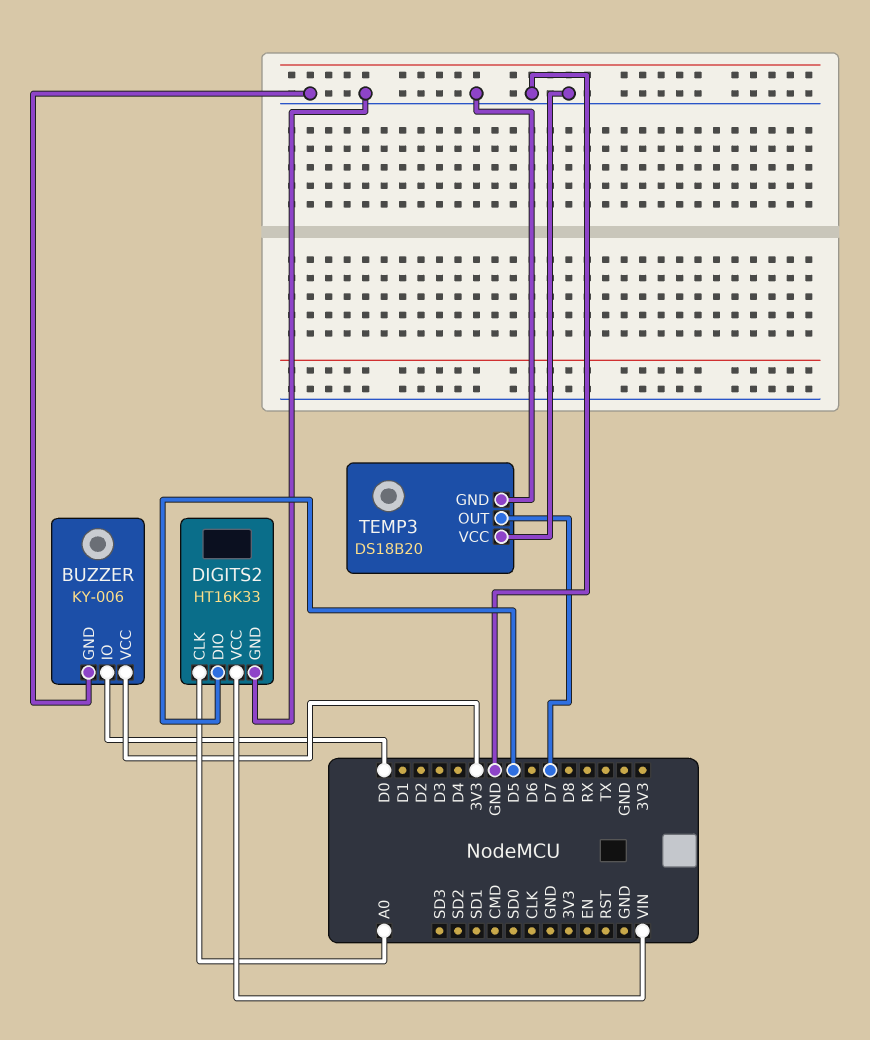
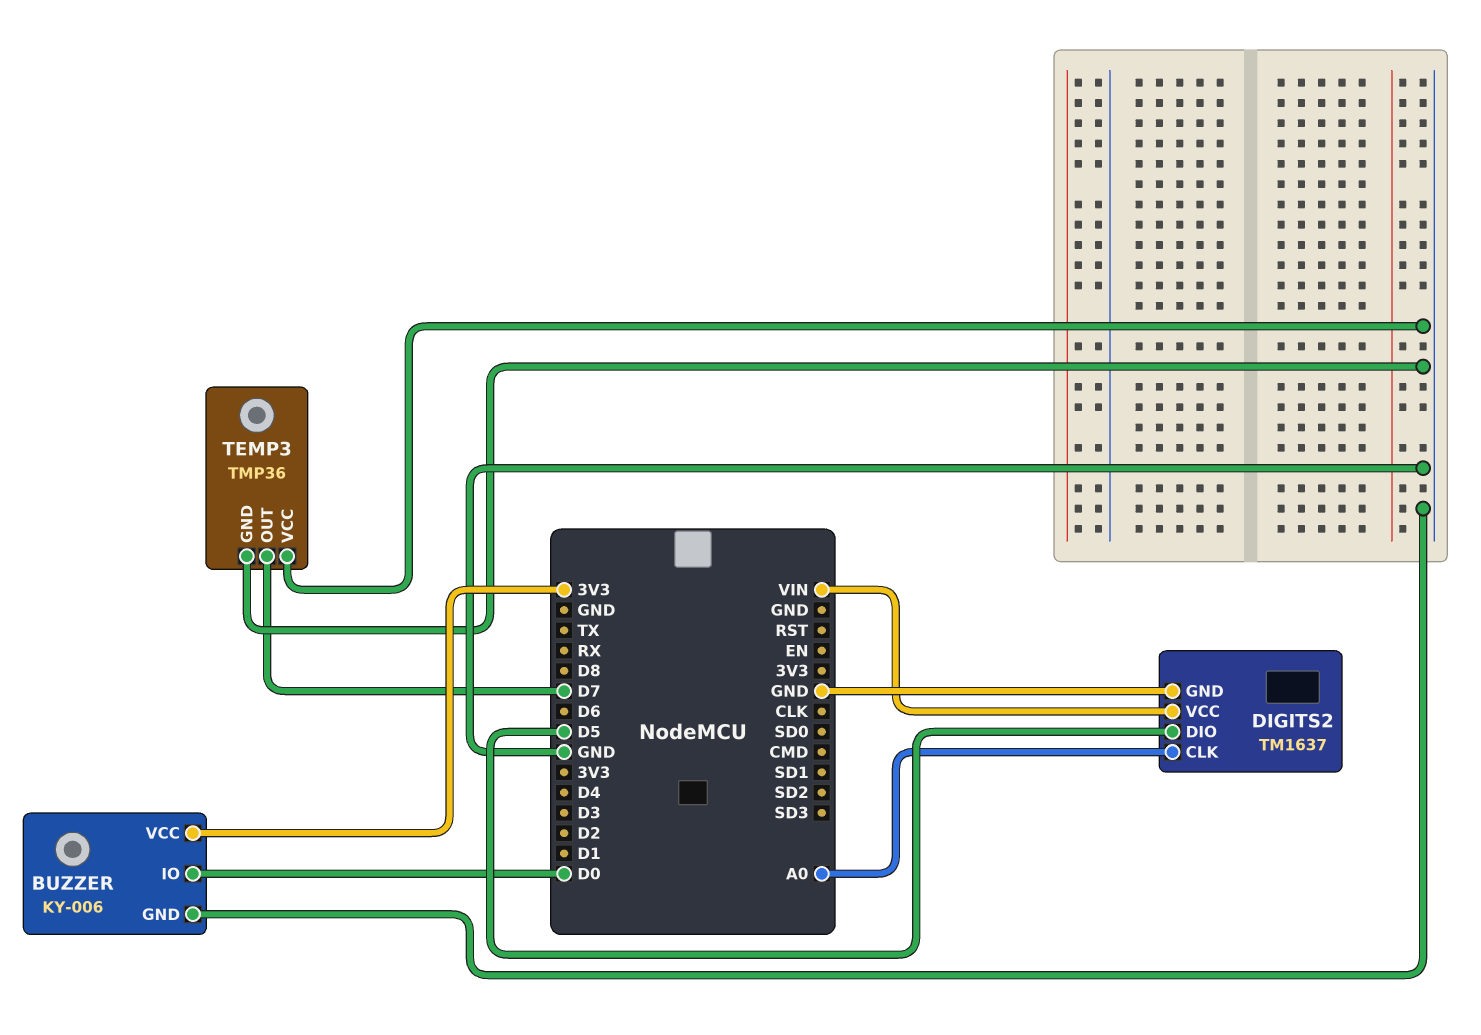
DIGITS2: HT16K33 -> TM1637
TEMP3: DS18B20 -> TMP36

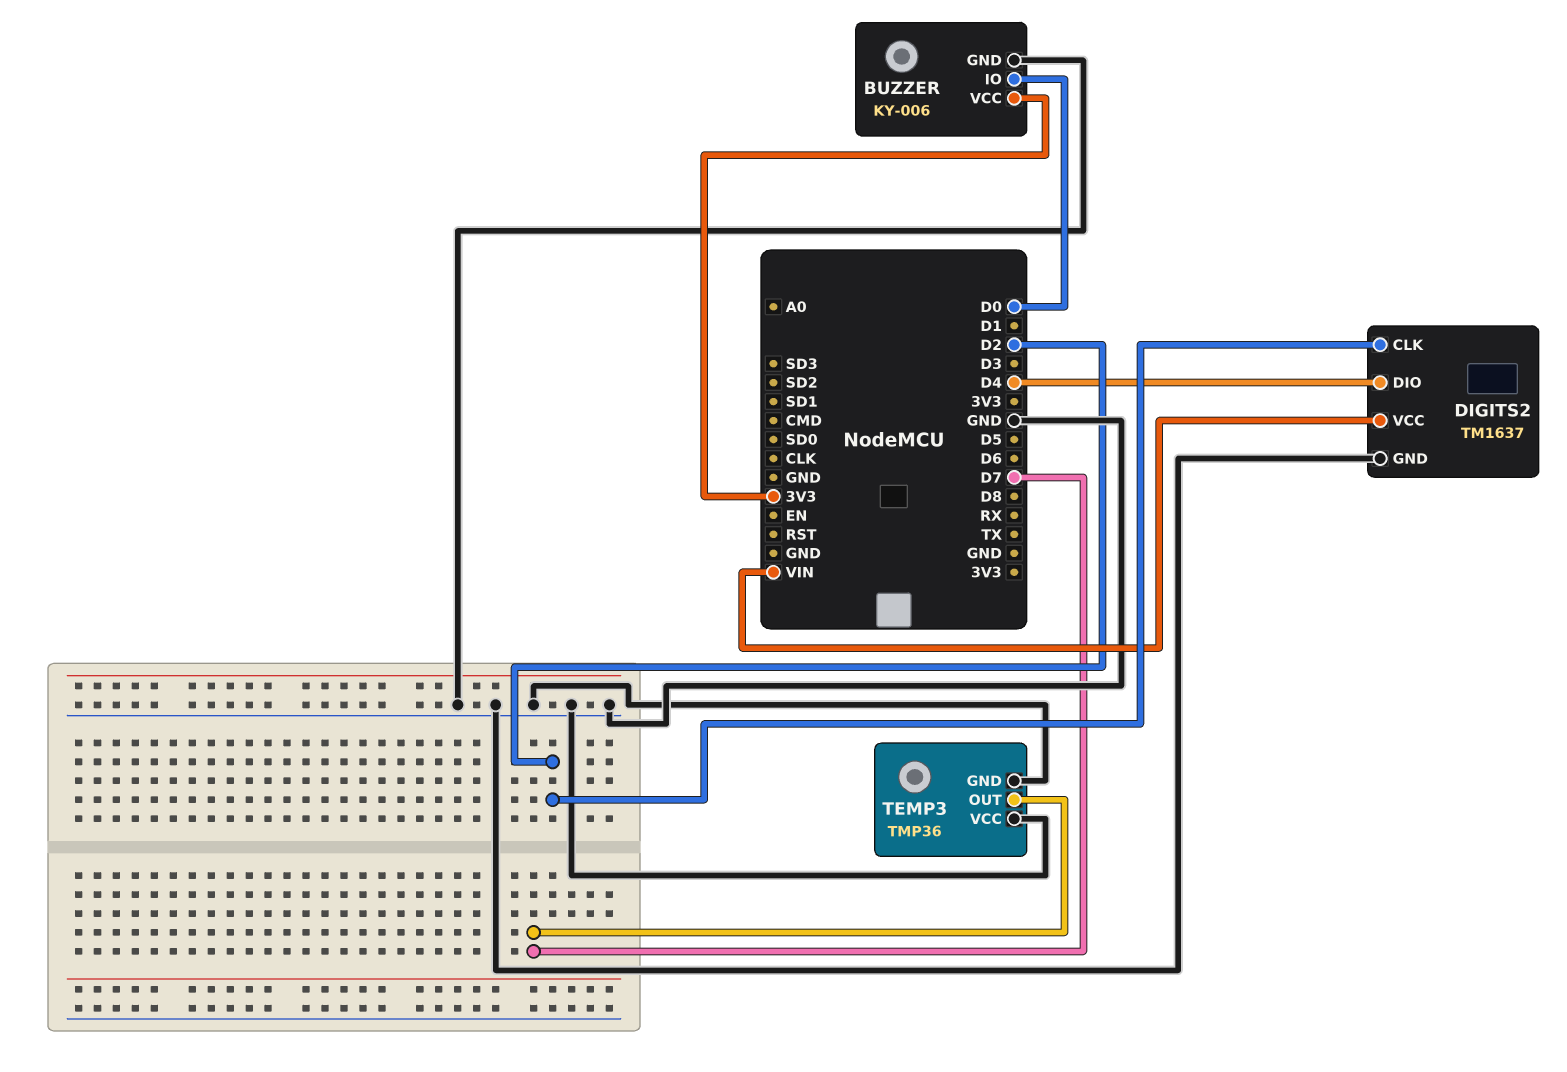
DIGITS2 pin CLK: A0 -> D2
DIGITS2 pin DIO: D5 -> D4

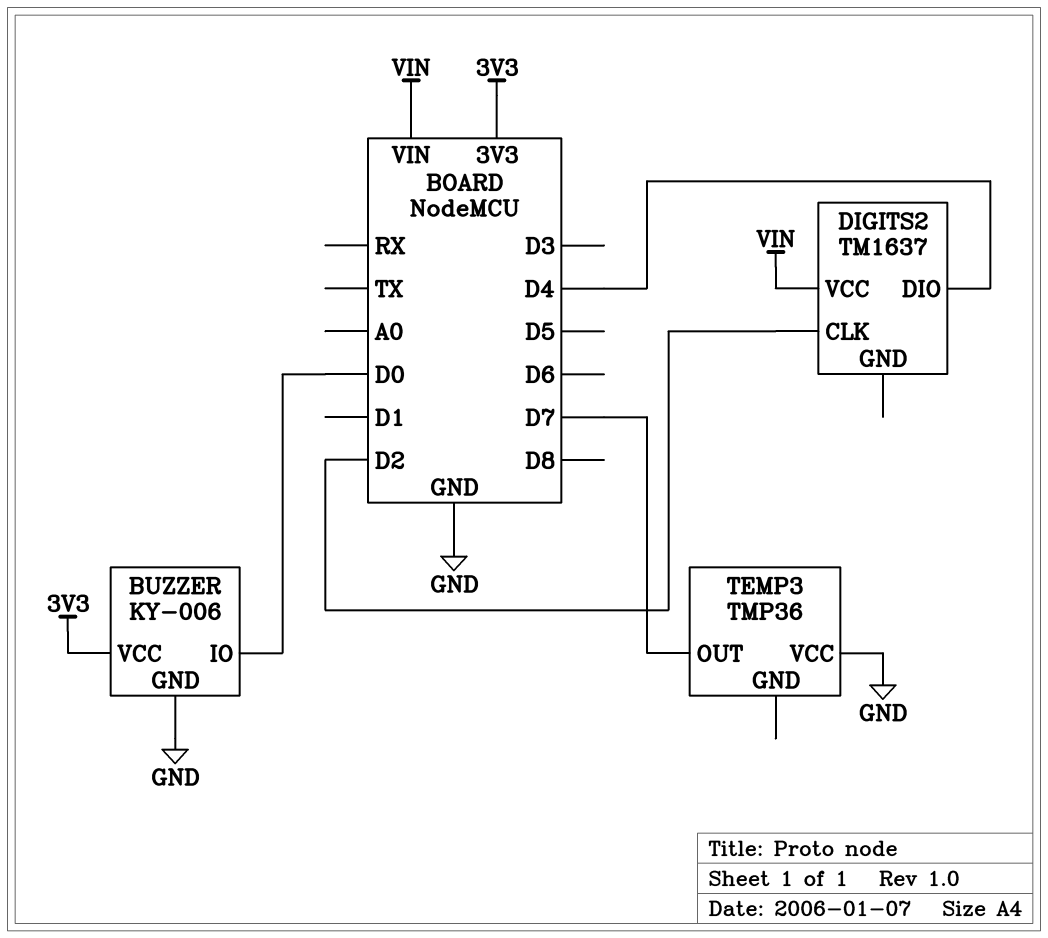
DIGITS2 pin GND: GND -> none
TEMP3 pin GND: GND -> none

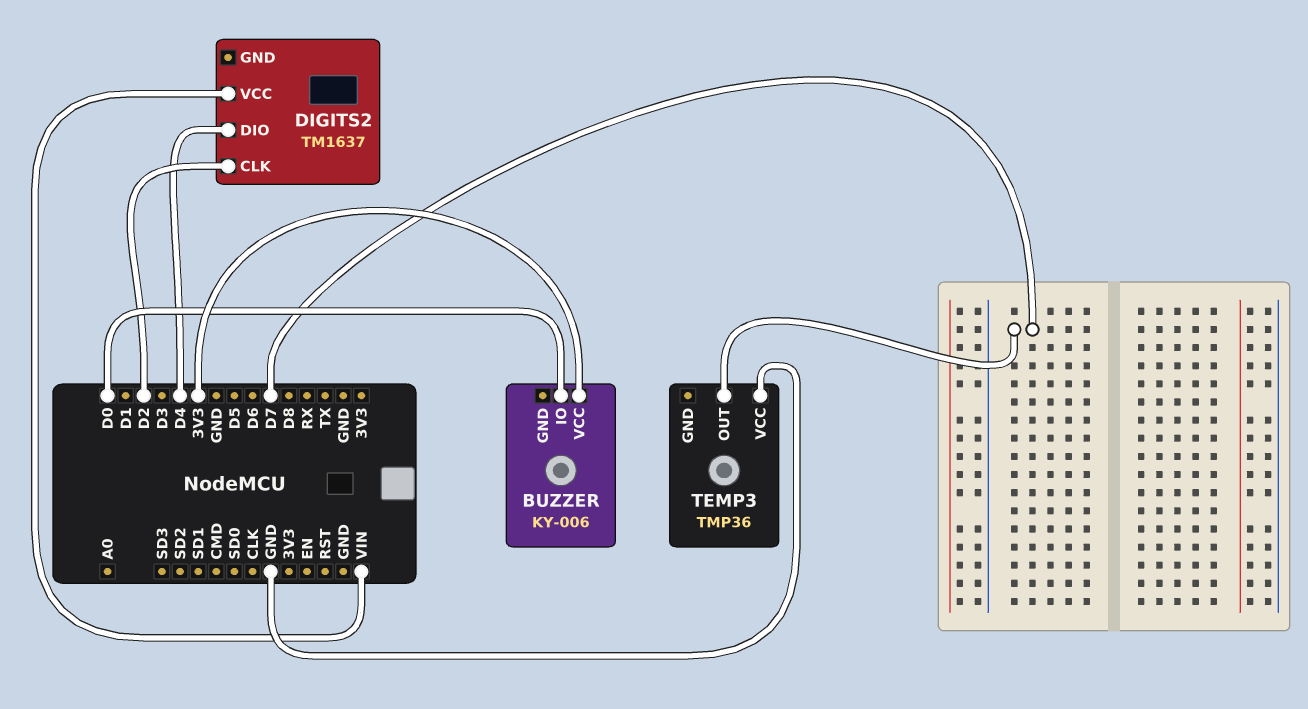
BUZZER pin GND: GND -> none

